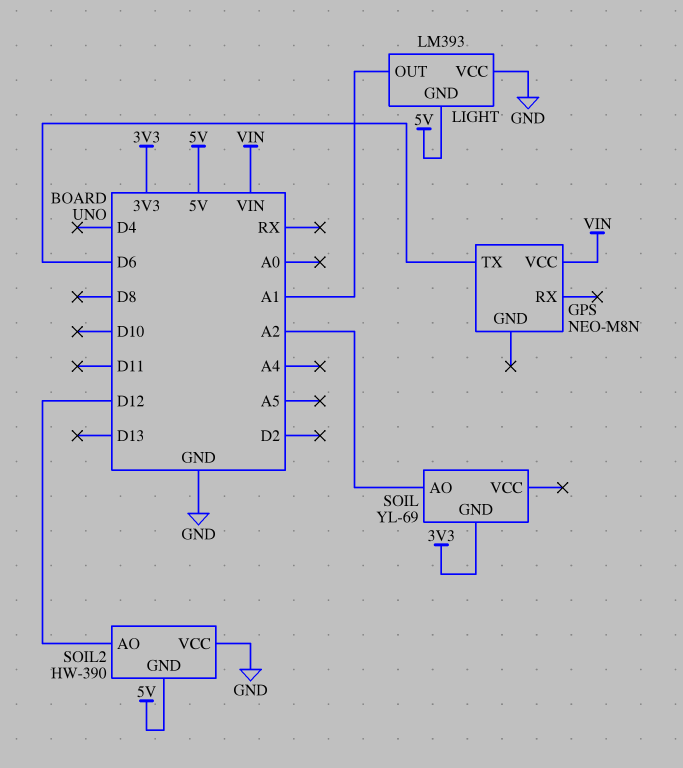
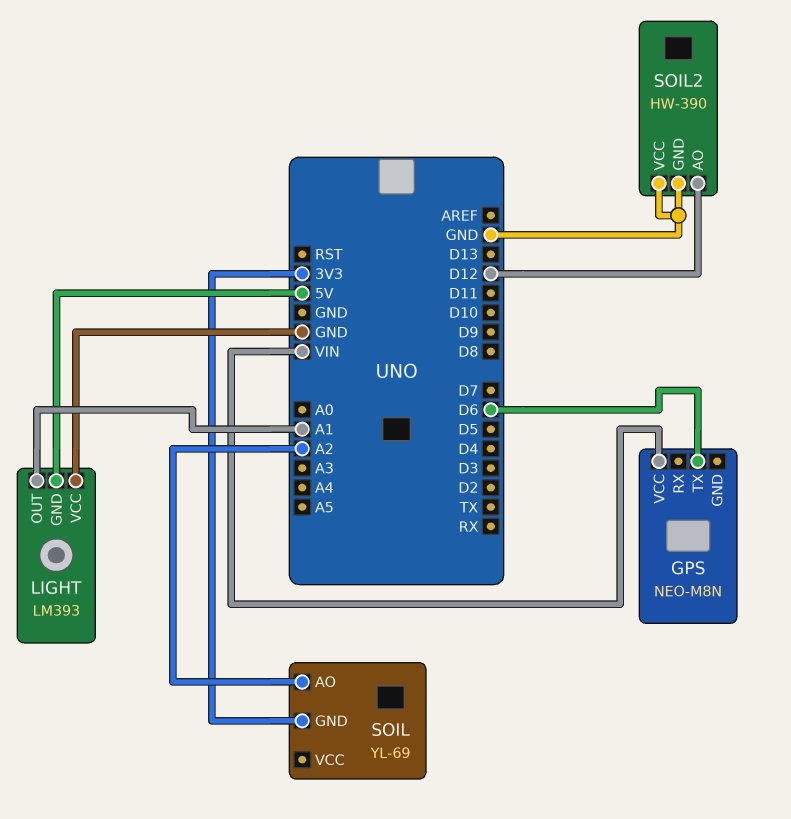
SOIL2 pin GND: 5V -> GND

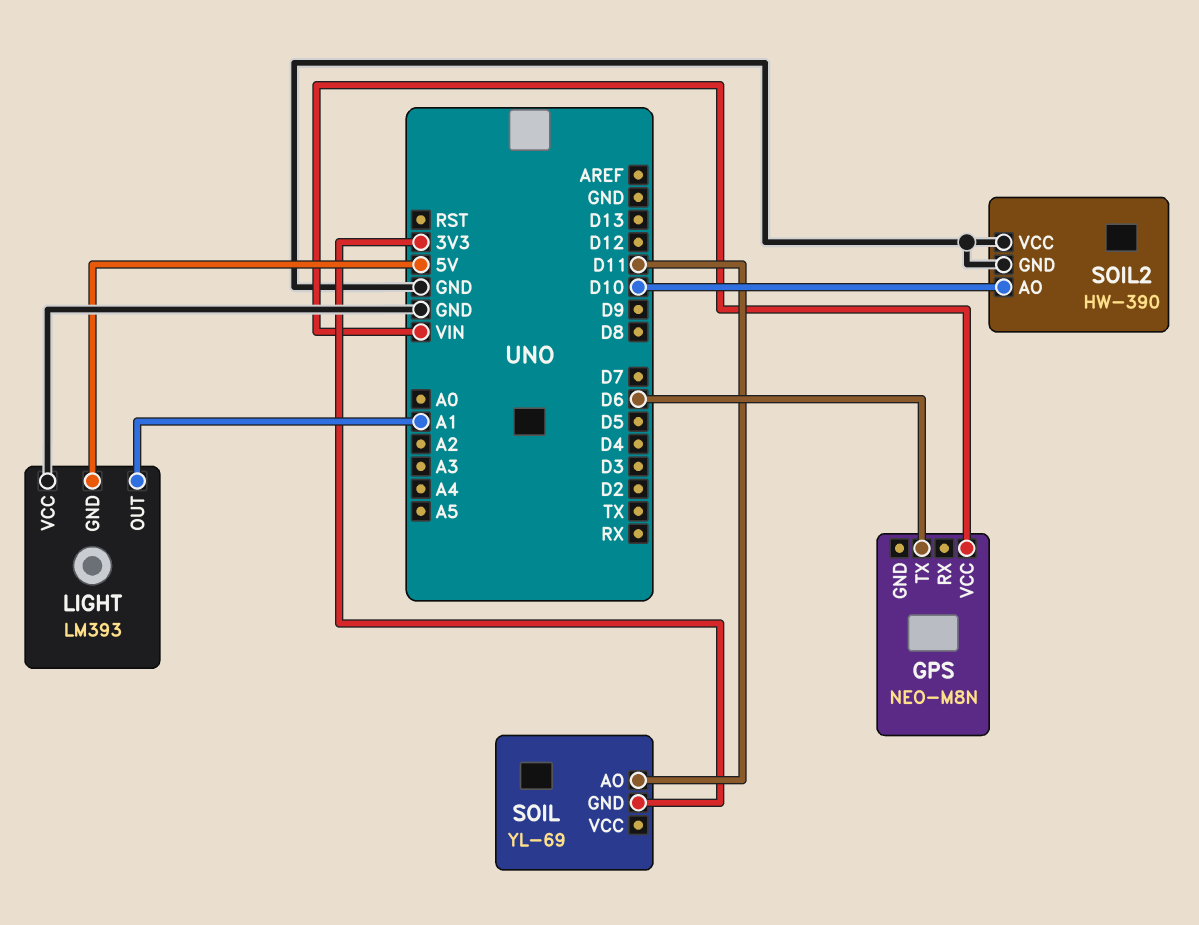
SOIL pin AO: A2 -> D11
SOIL2 pin AO: D12 -> D10

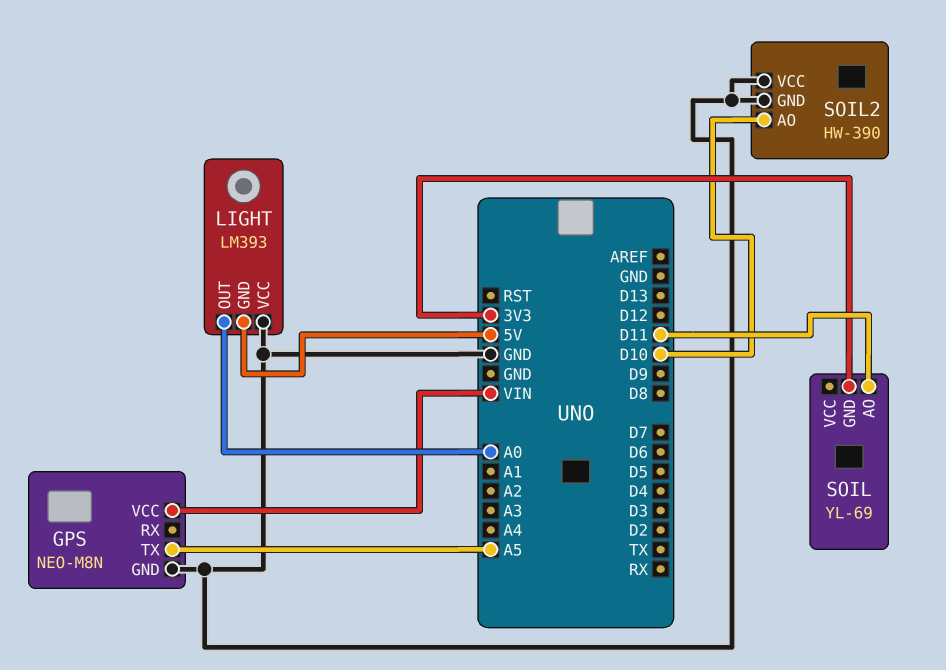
GPS pin GND: none -> GND
GPS pin TX: D6 -> A5
LIGHT pin OUT: A1 -> A0

